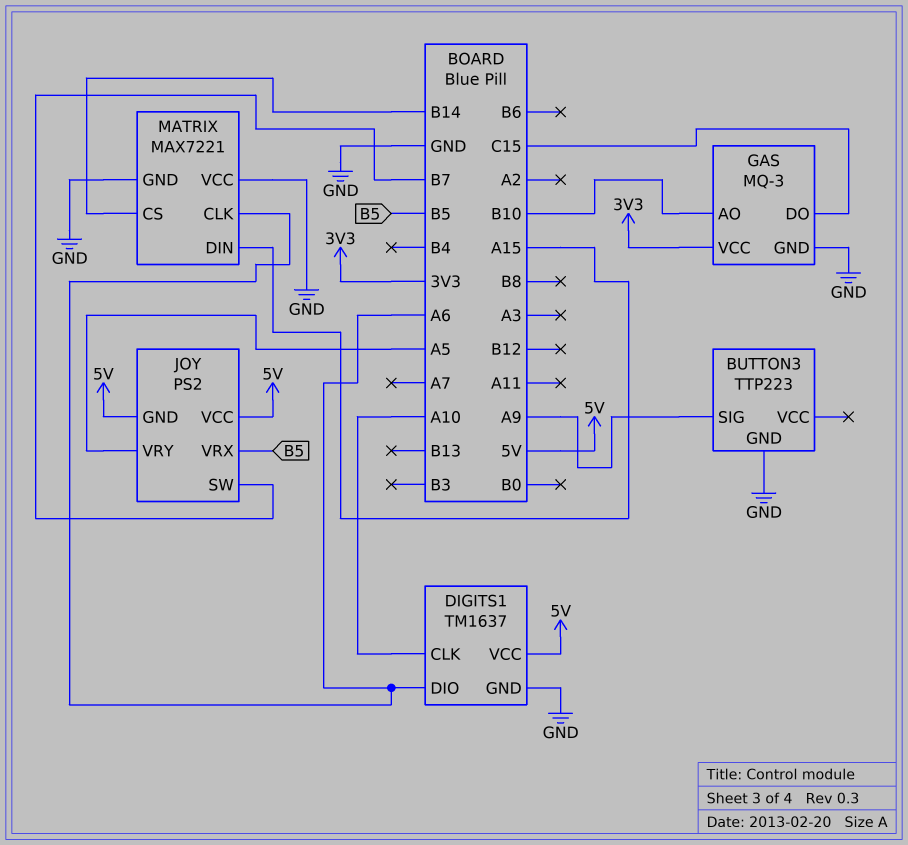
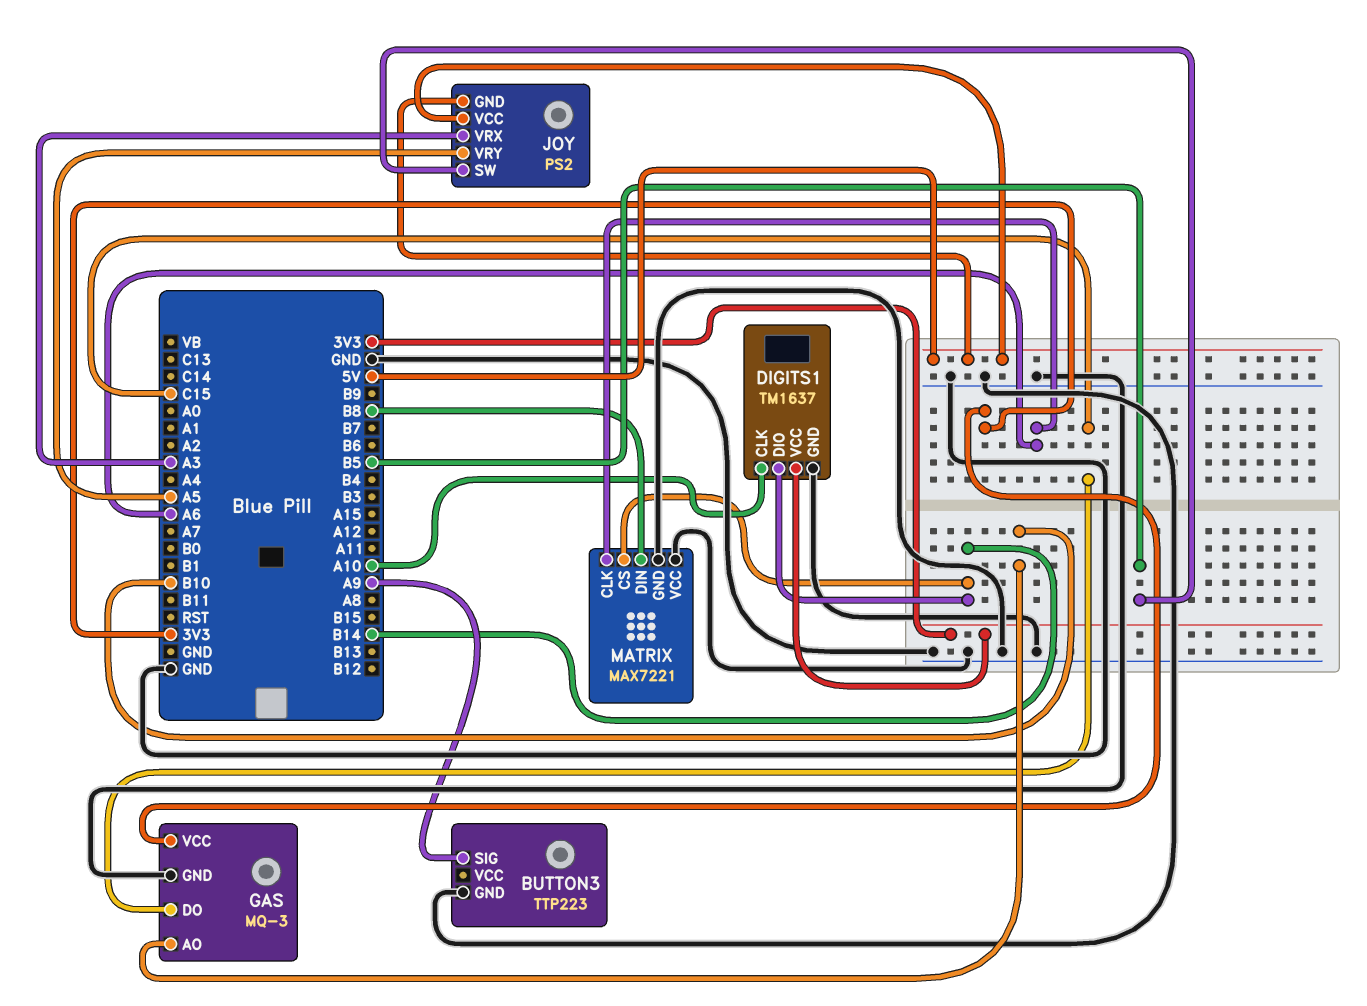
DIGITS1 pin DIO: A6 -> B14
DIGITS1 pin VCC: 5V -> 3V3
JOY pin SW: B7 -> B5
JOY pin VRX: B5 -> A3
MATRIX pin DIN: A15 -> B8

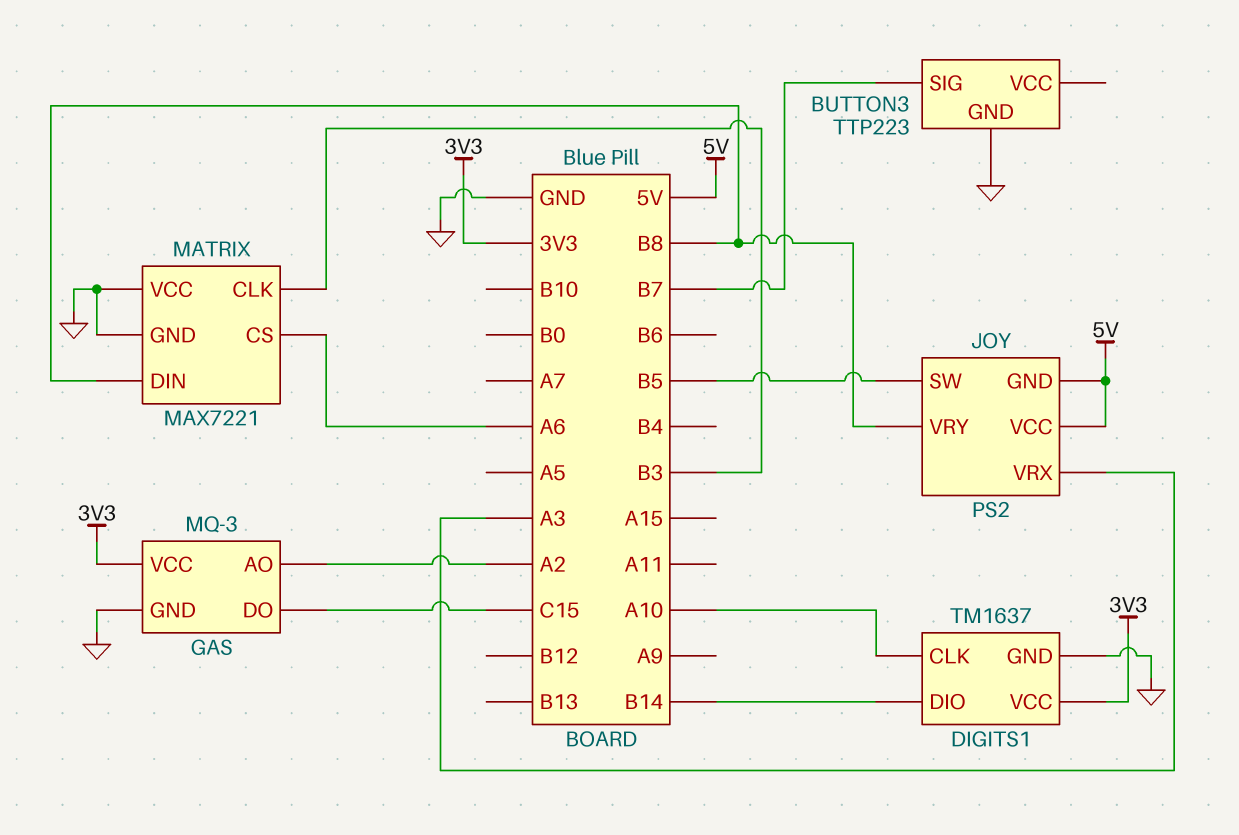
BUTTON3 pin SIG: A9 -> B7
GAS pin AO: B10 -> A2
JOY pin VRY: A5 -> B8
MATRIX pin CLK: A6 -> B3
MATRIX pin CS: B14 -> A6

